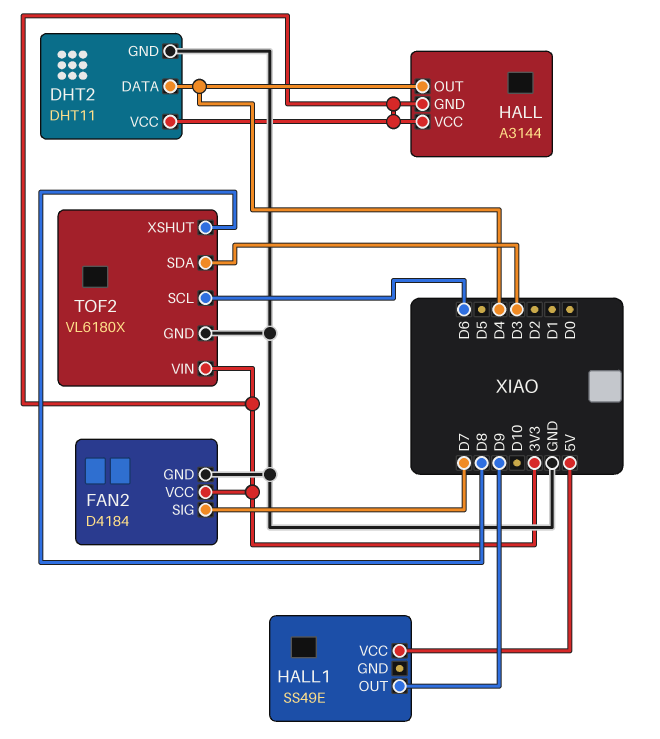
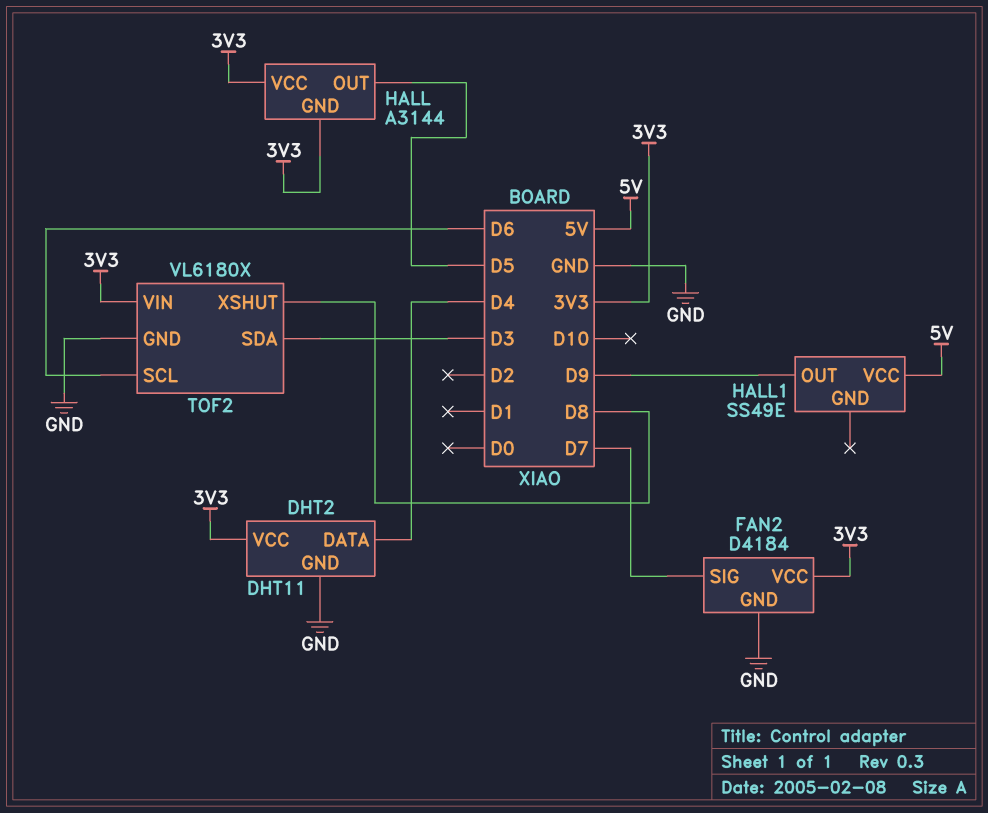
HALL pin OUT: D4 -> D5

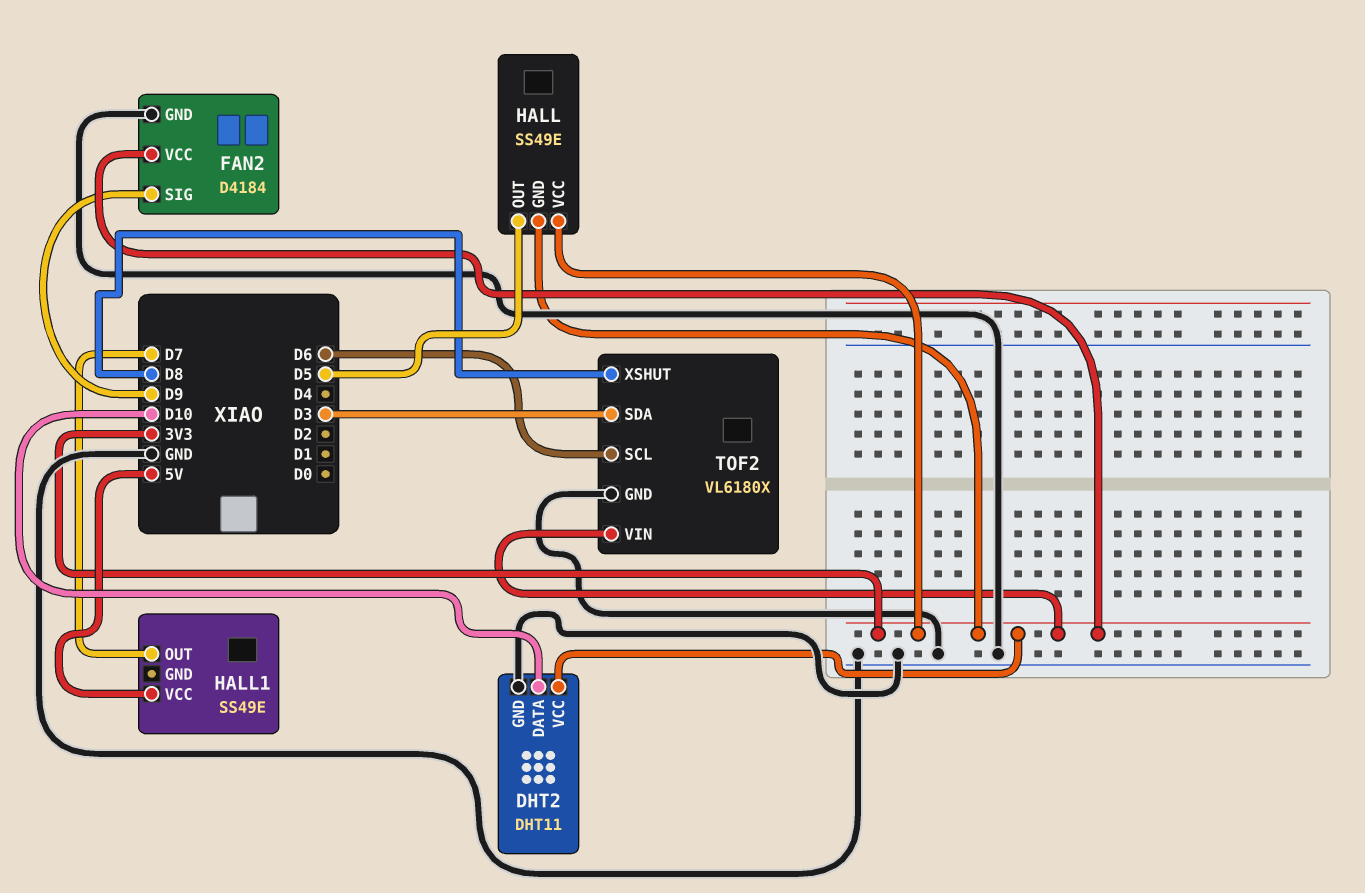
DHT2 pin DATA: D4 -> D10
FAN2 pin SIG: D7 -> D9
HALL: A3144 -> SS49E
HALL1 pin OUT: D9 -> D7

